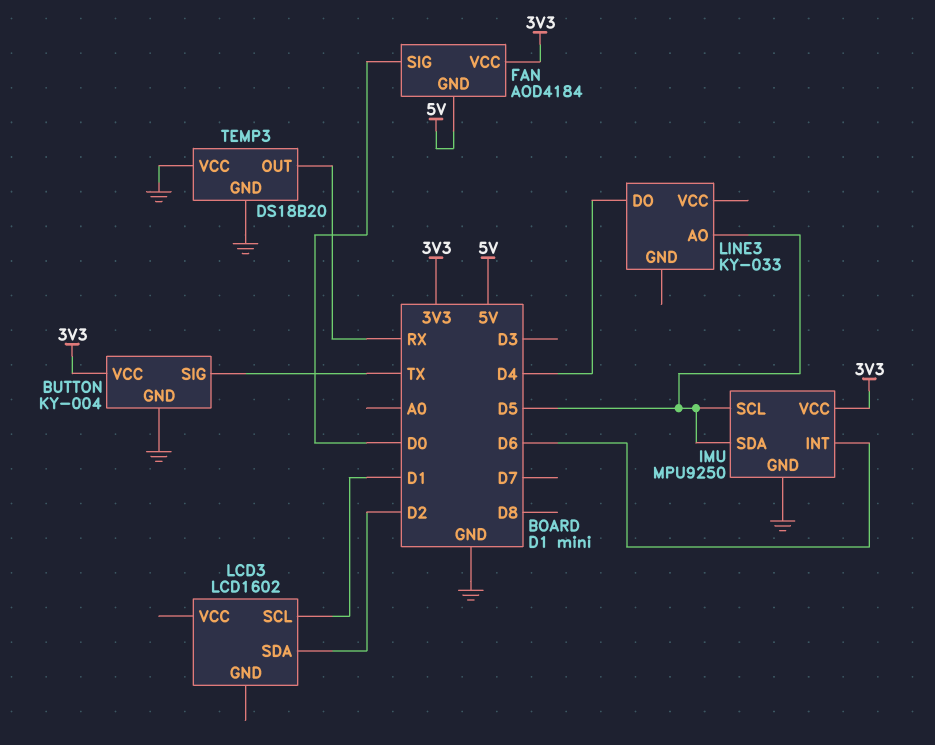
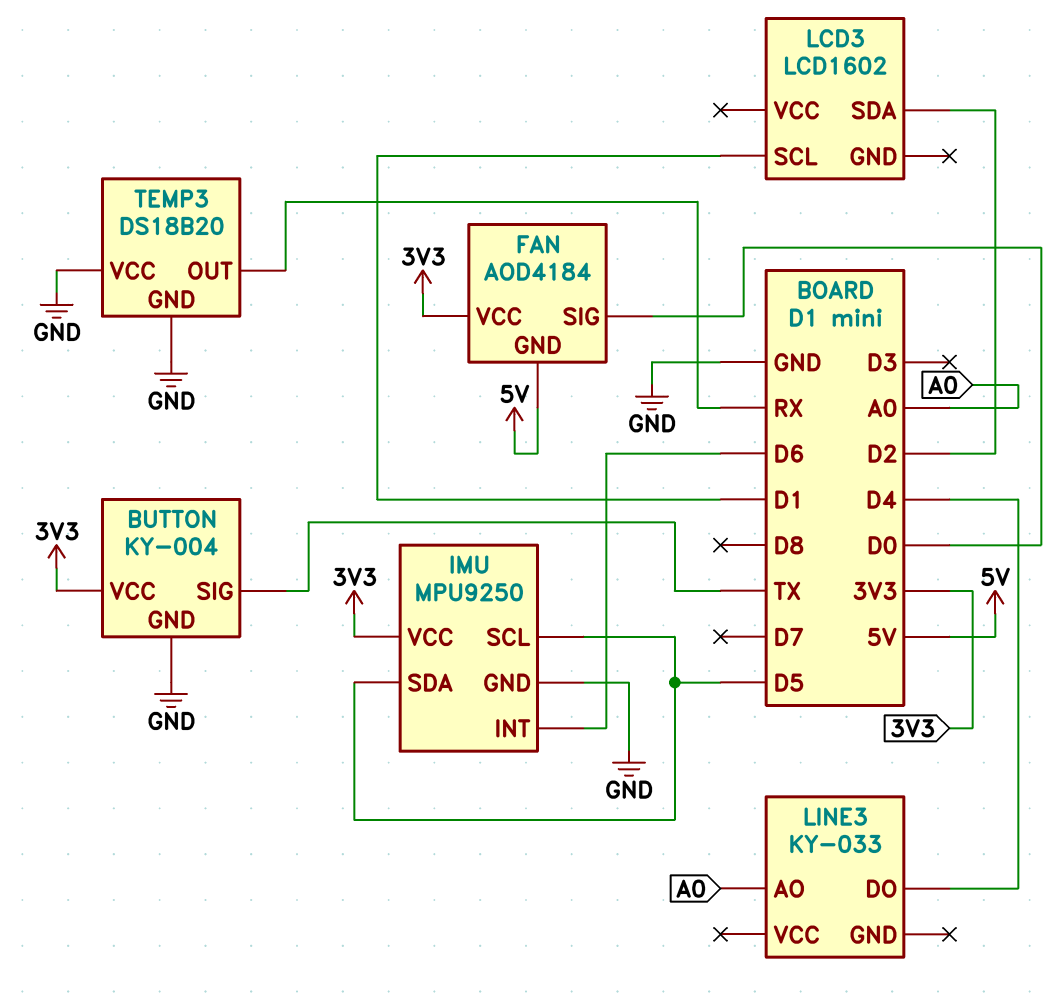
LINE3 pin AO: D5 -> A0

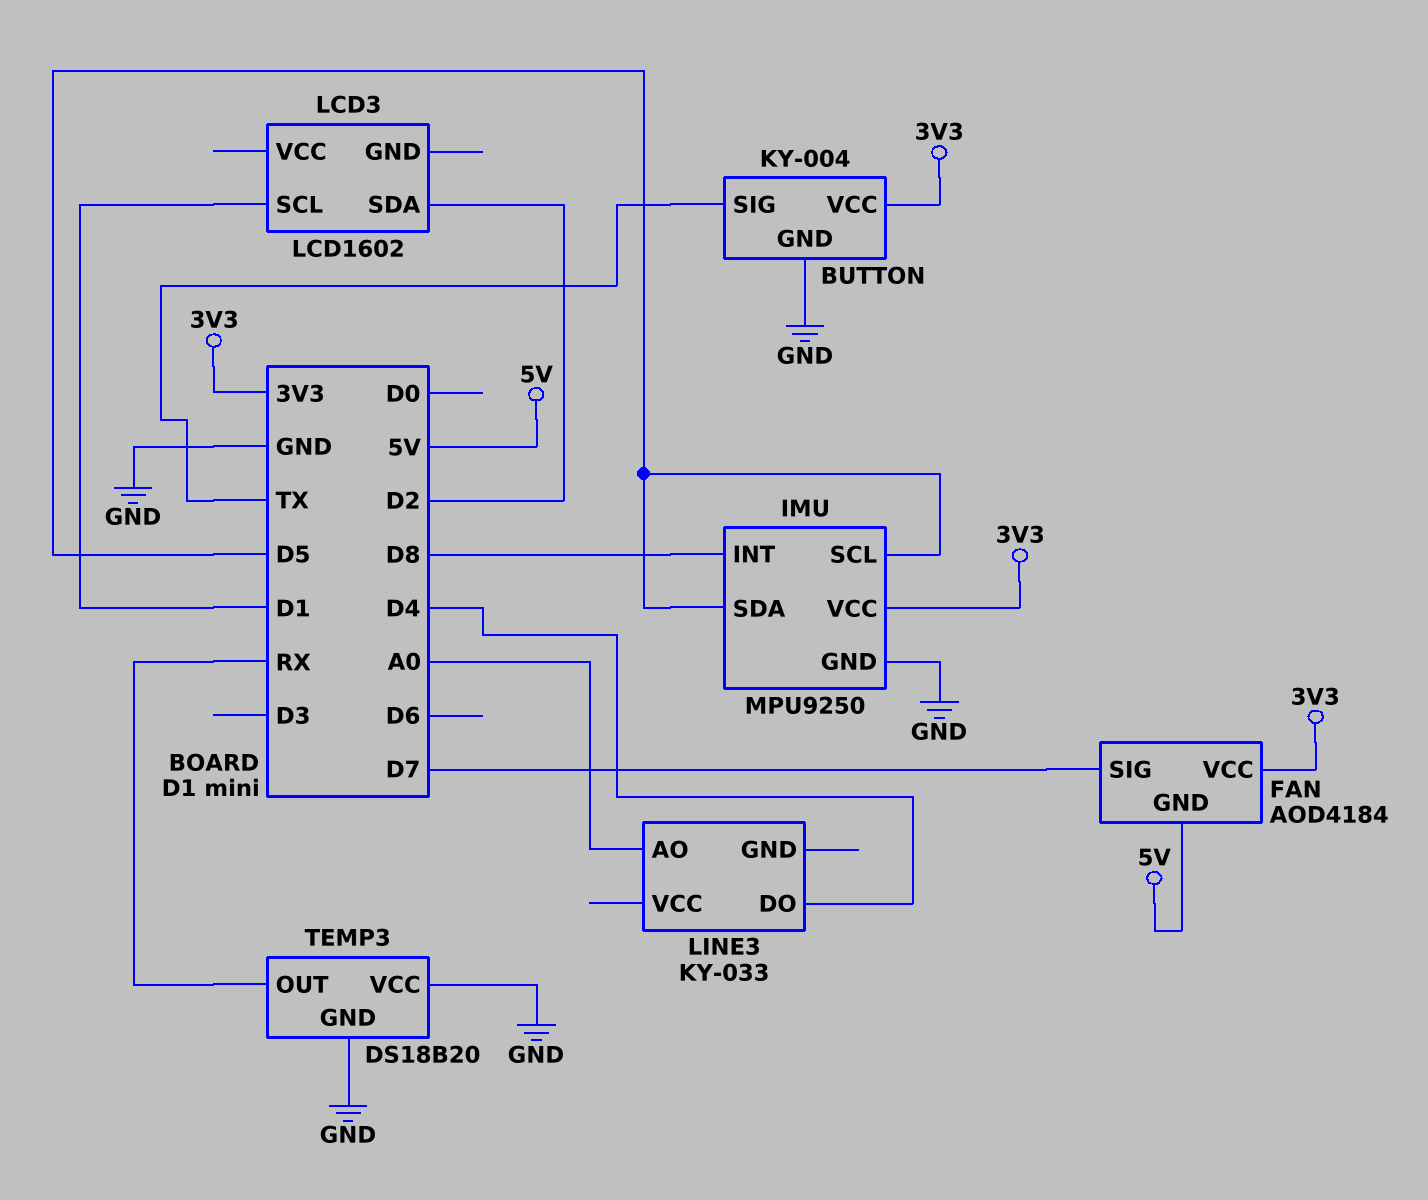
FAN pin SIG: D0 -> D7
IMU pin INT: D6 -> D8

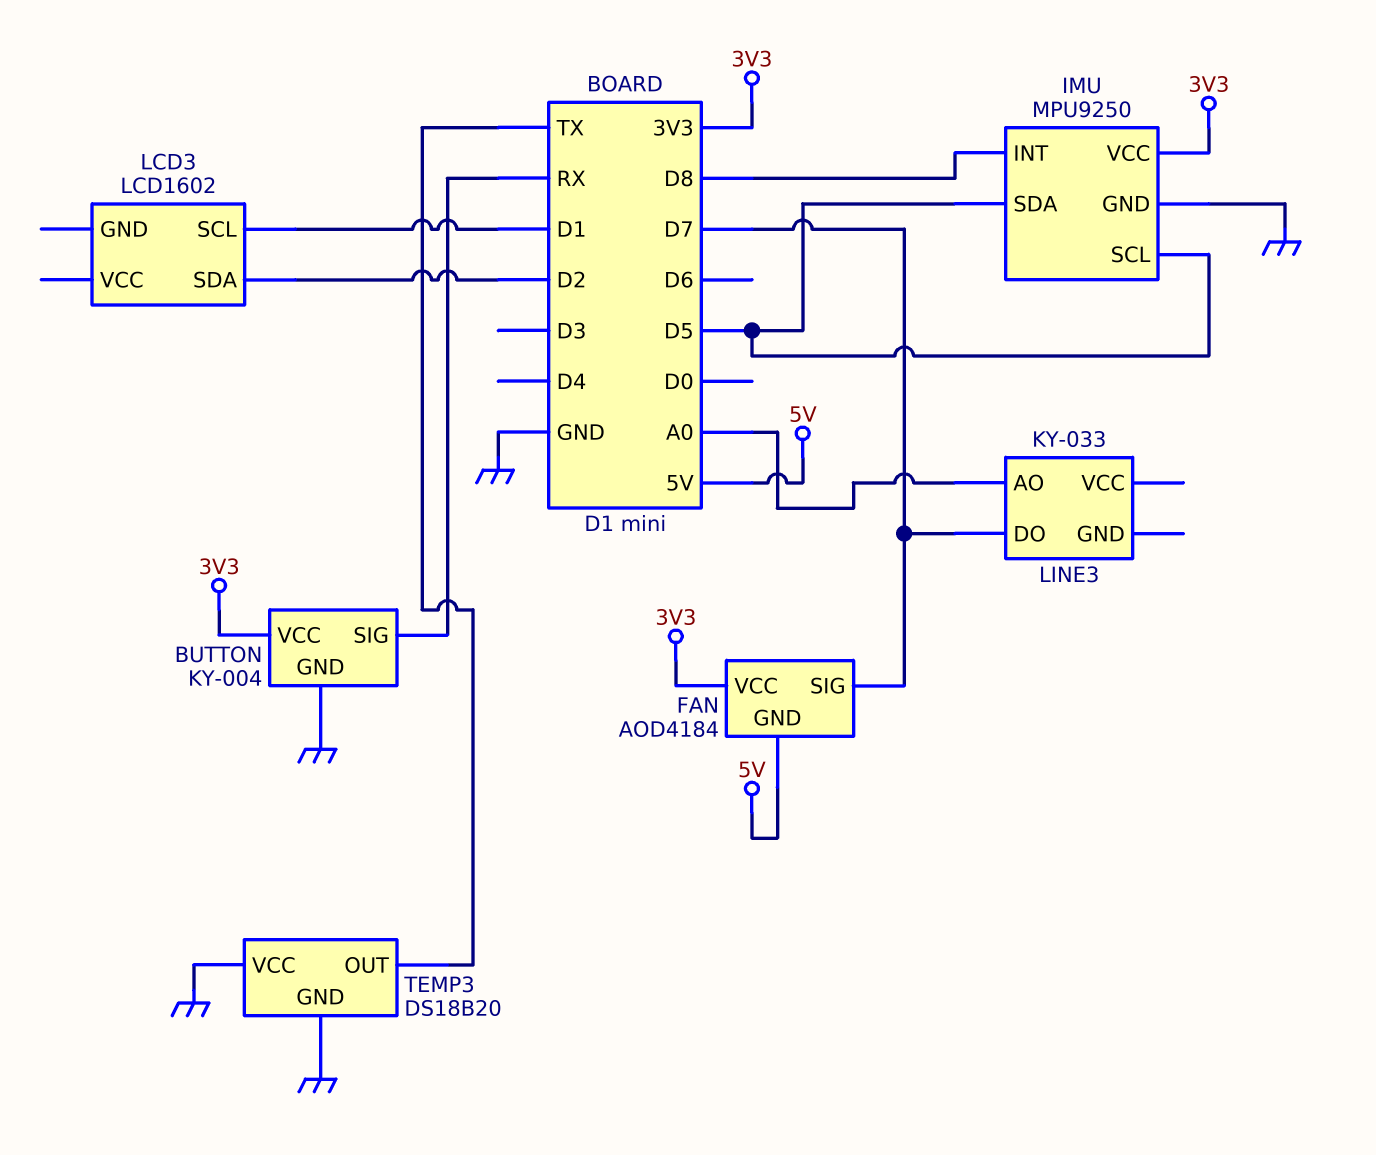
BUTTON pin SIG: TX -> RX
LINE3 pin DO: D4 -> D7
TEMP3 pin OUT: RX -> TX

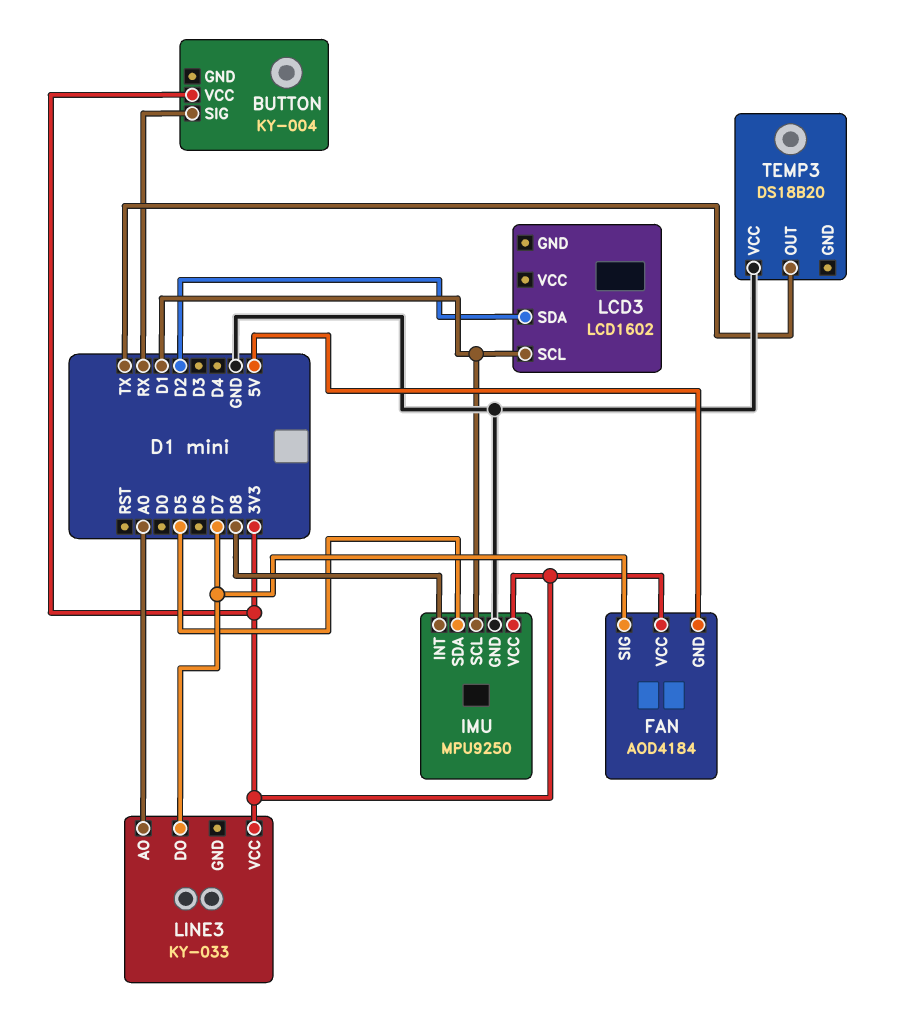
BUTTON pin GND: GND -> none
IMU pin SCL: D5 -> D1
LINE3 pin VCC: none -> 3V3
TEMP3 pin GND: GND -> none

